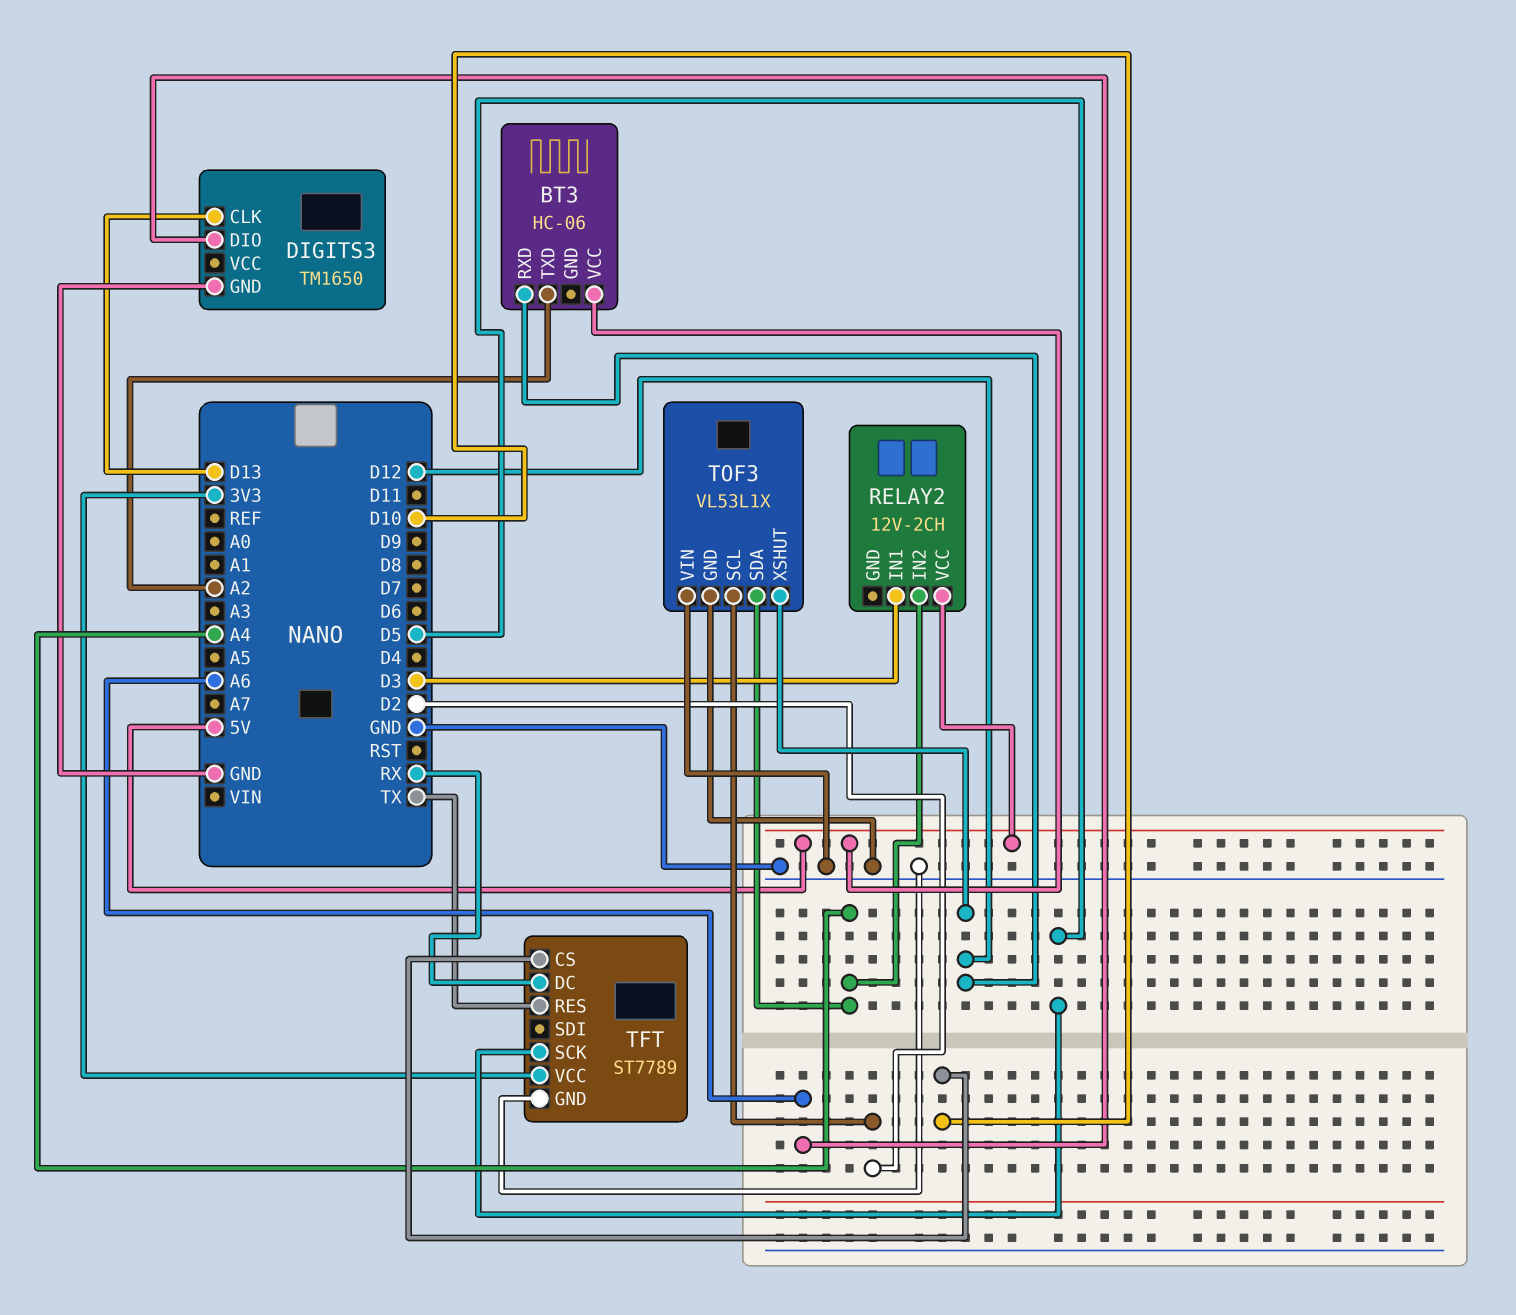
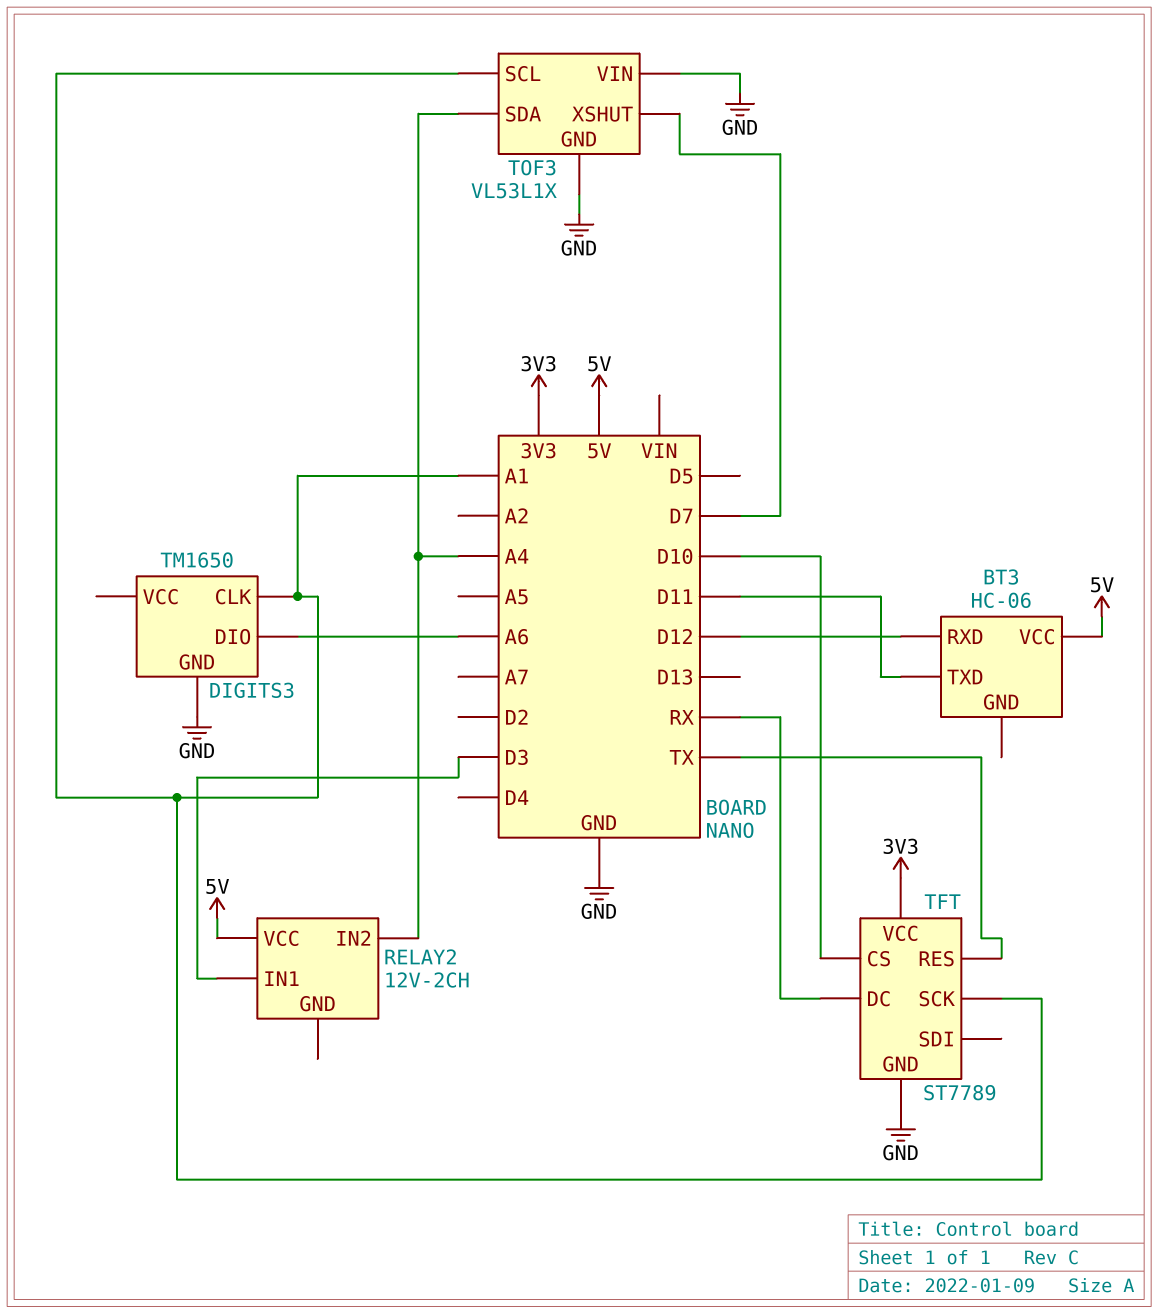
BT3 pin TXD: A2 -> D11
DIGITS3 pin CLK: D13 -> A1
TFT pin SCK: D5 -> A1
TOF3 pin SCL: D2 -> A1
TOF3 pin XSHUT: D12 -> D7

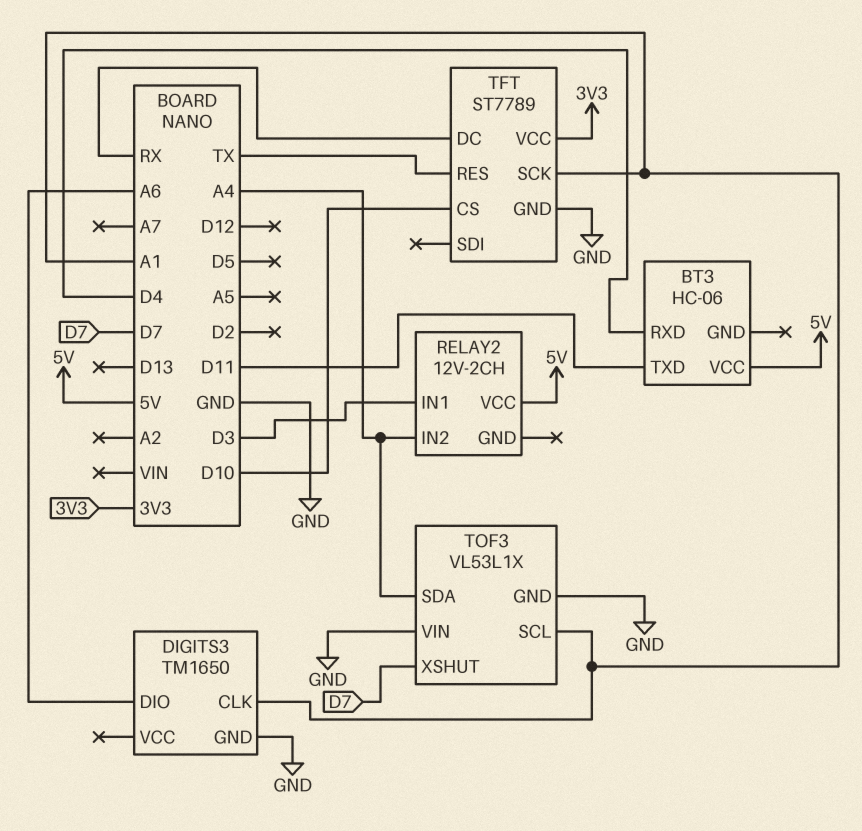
BT3 pin RXD: D12 -> D4

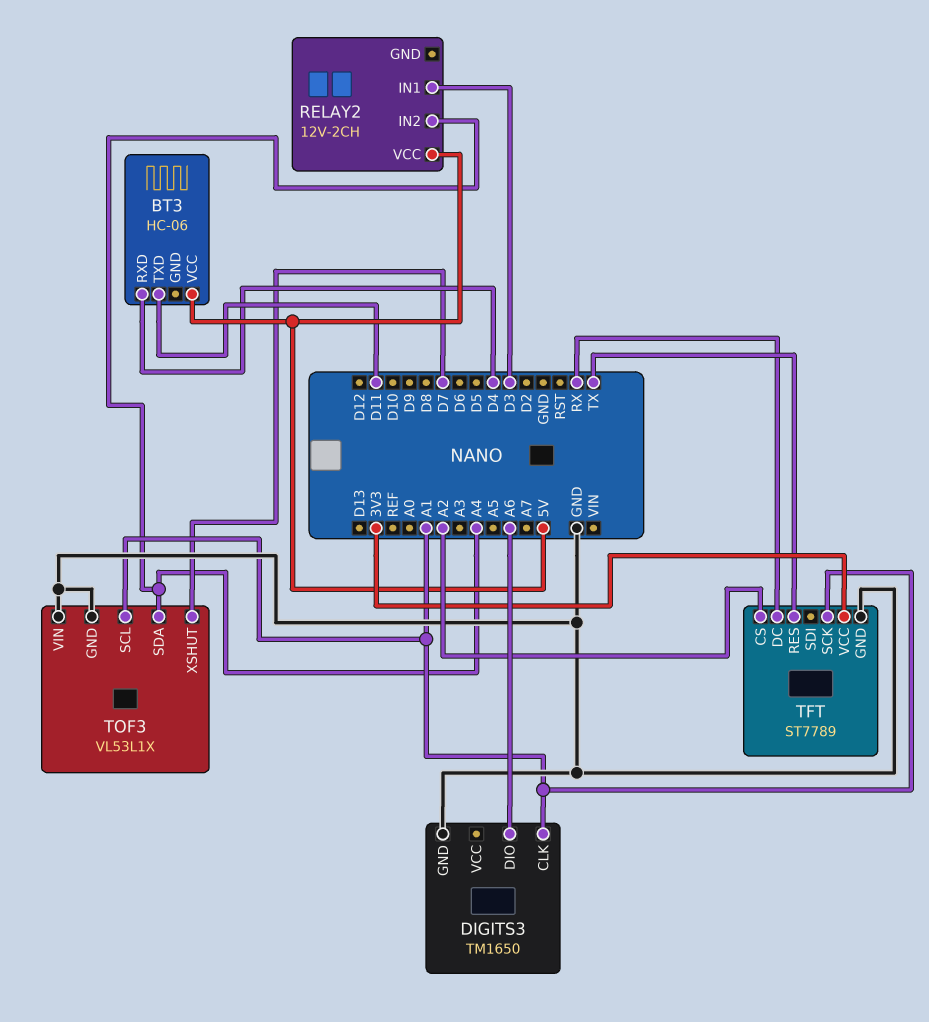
TFT pin CS: D10 -> A2

